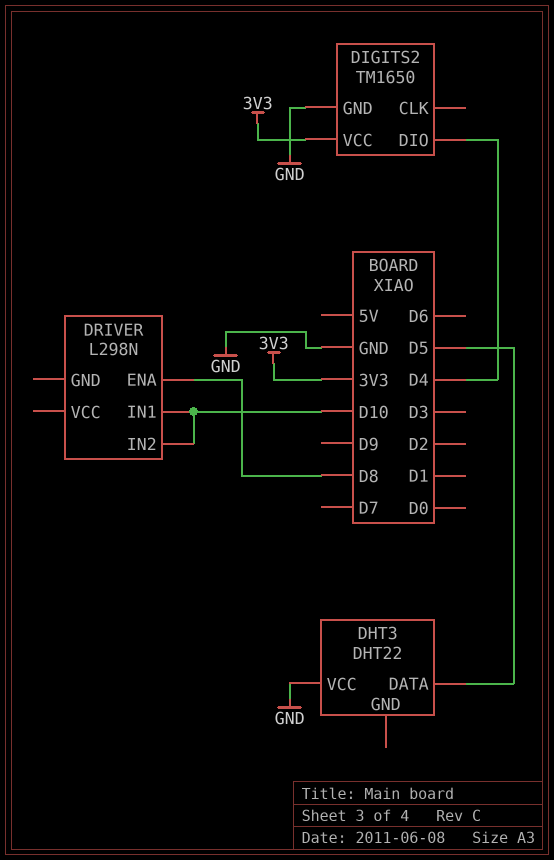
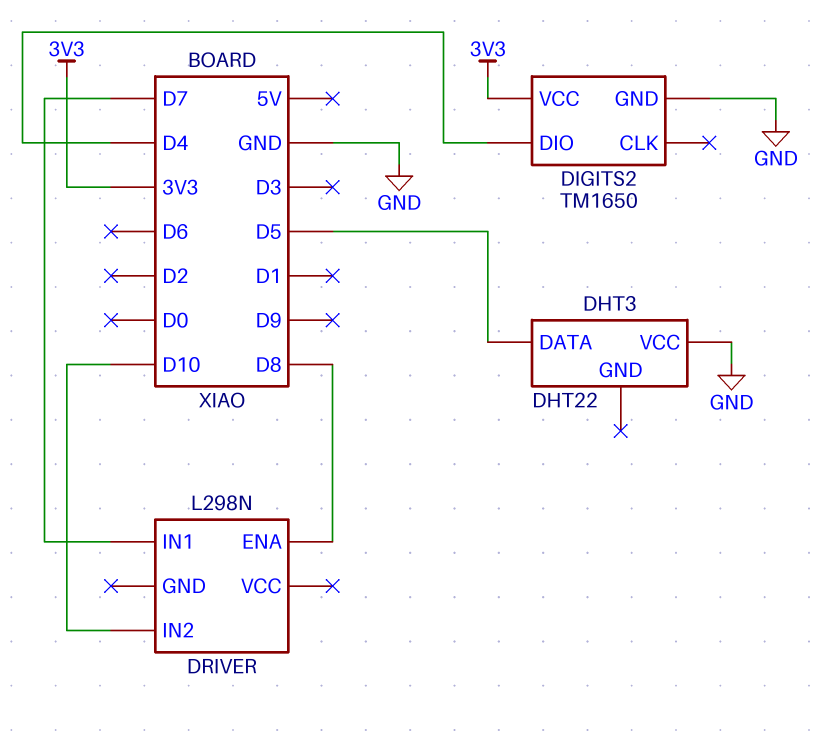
DRIVER pin IN1: D10 -> D7

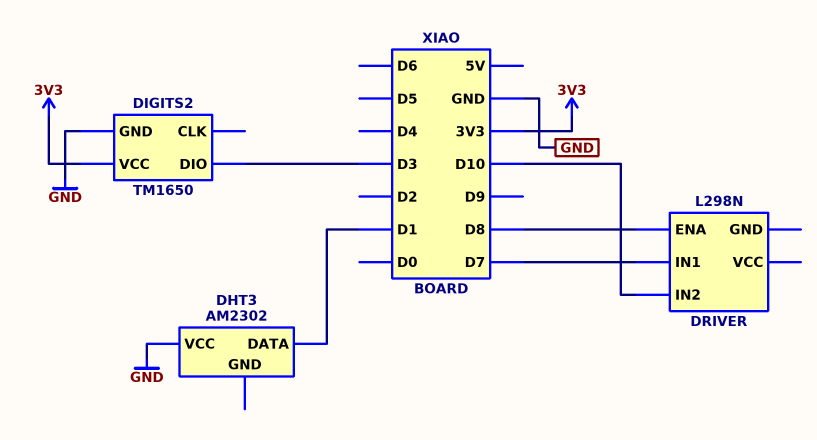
DHT3: DHT22 -> AM2302
DHT3 pin DATA: D5 -> D1
DIGITS2 pin DIO: D4 -> D3

